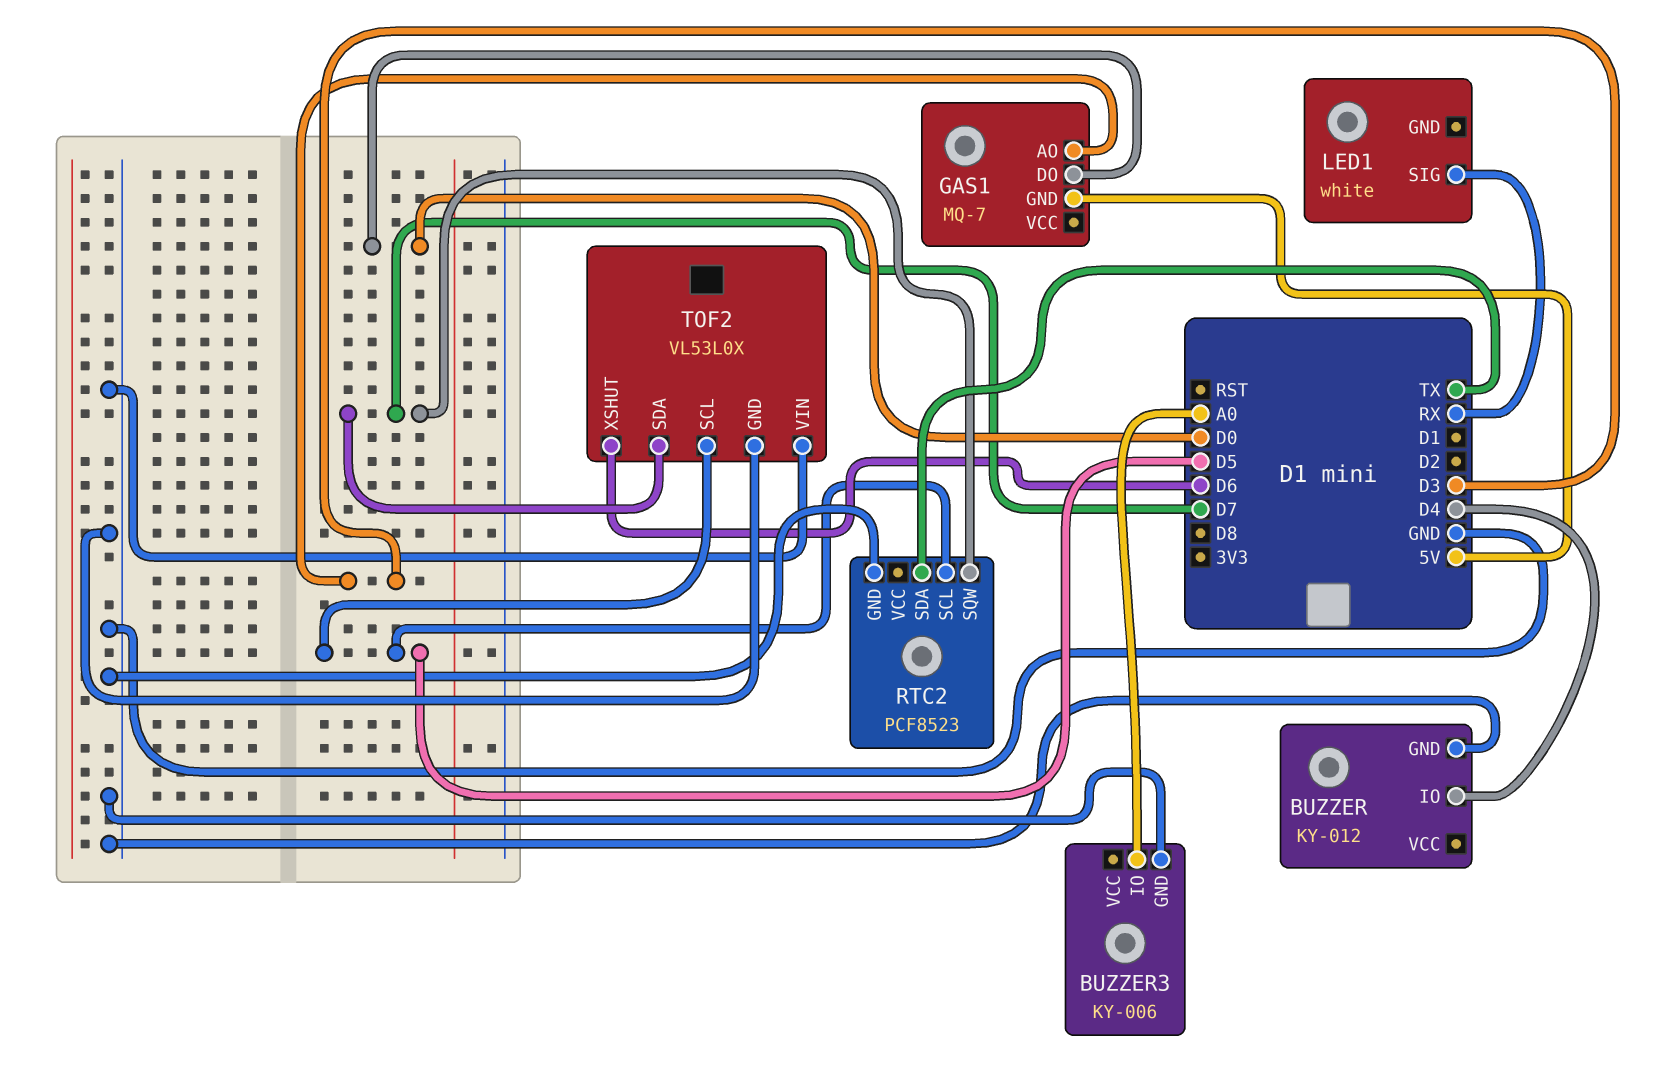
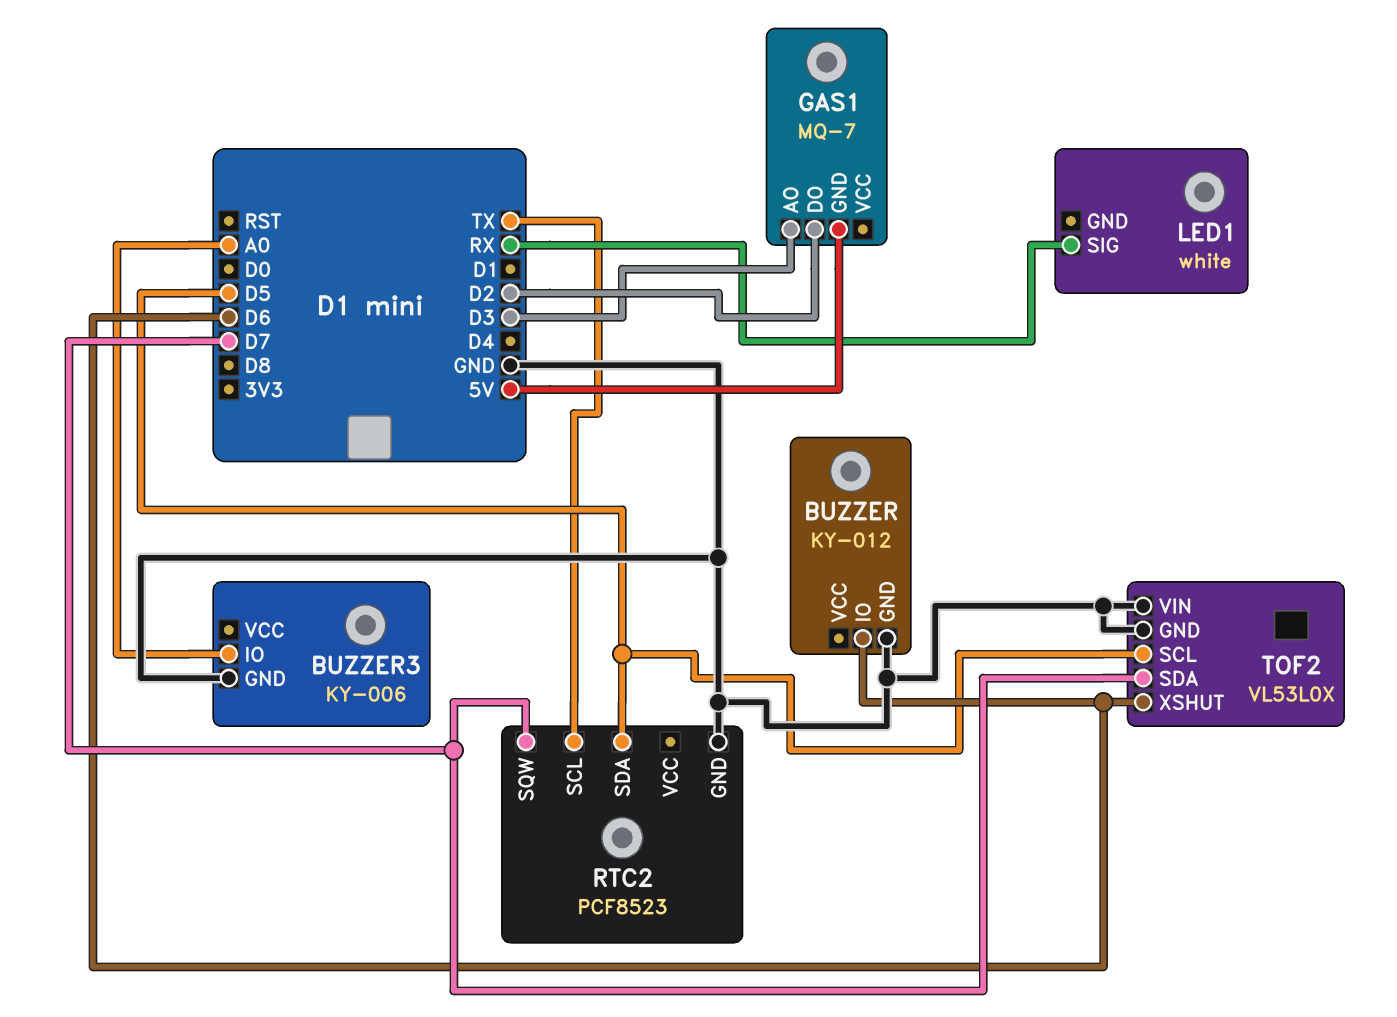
BUZZER pin IO: D4 -> D6
GAS1 pin DO: D0 -> D2
RTC2 pin SCL: D5 -> TX
RTC2 pin SDA: TX -> D5

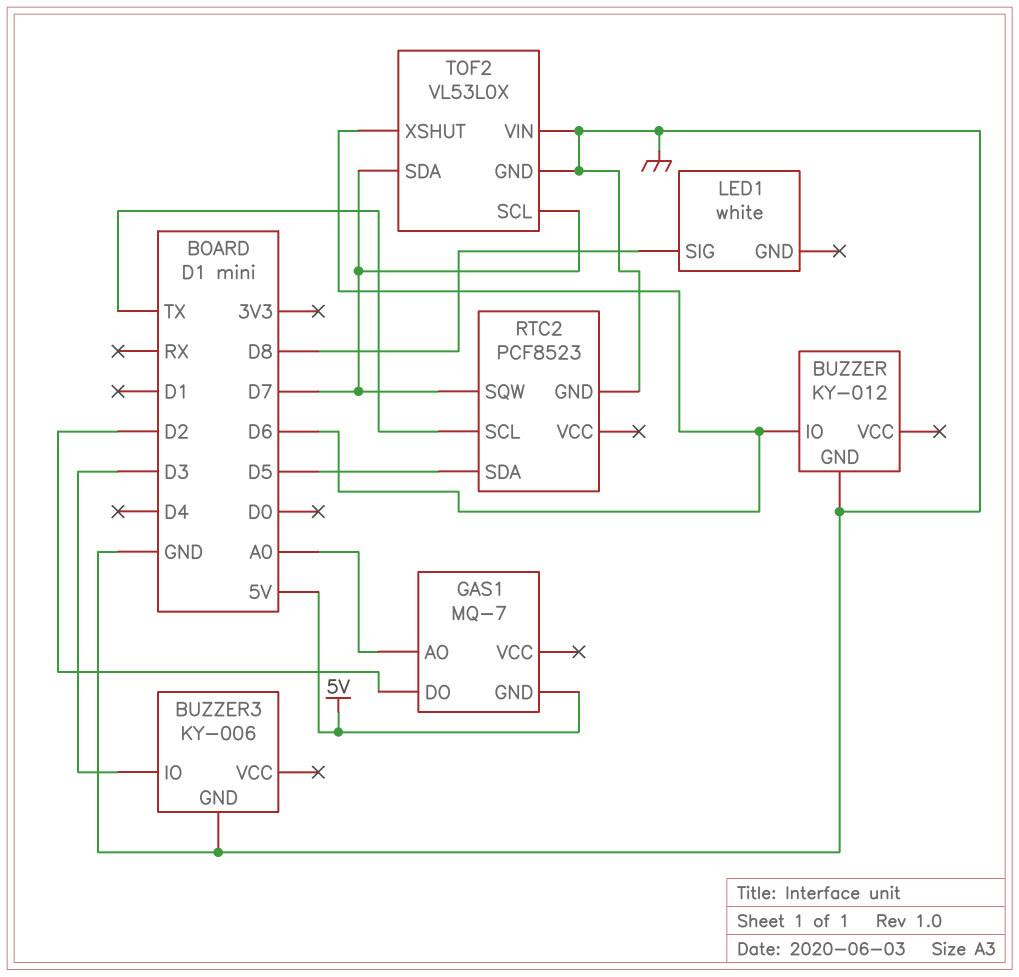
BUZZER3 pin IO: A0 -> D3
GAS1 pin AO: D3 -> A0
LED1 pin SIG: RX -> D8
TOF2 pin SCL: D5 -> D7

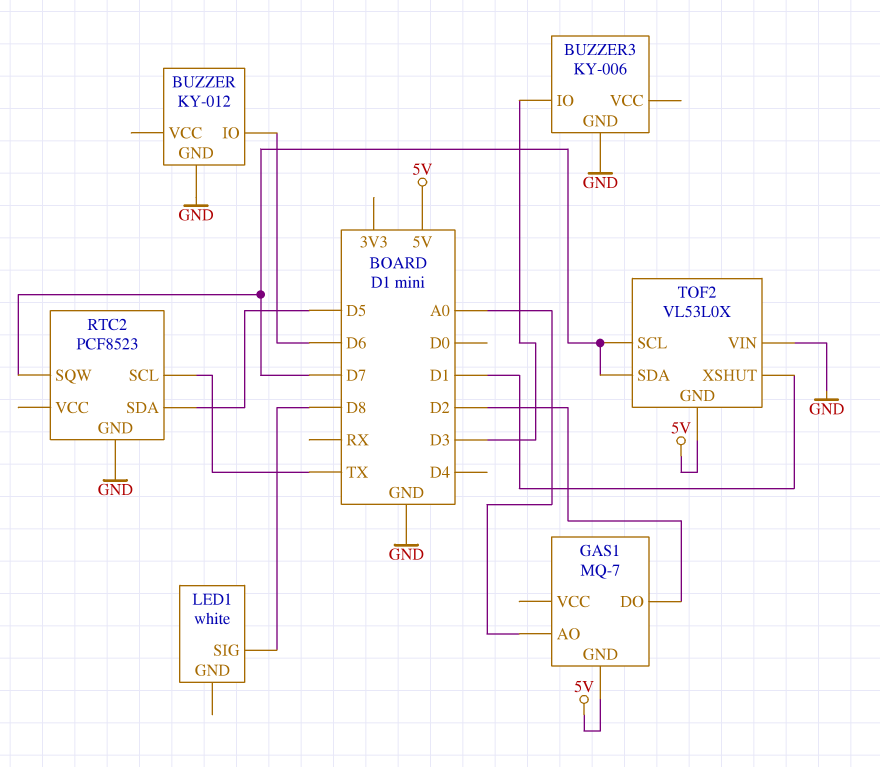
TOF2 pin GND: GND -> 5V
TOF2 pin XSHUT: D6 -> D1

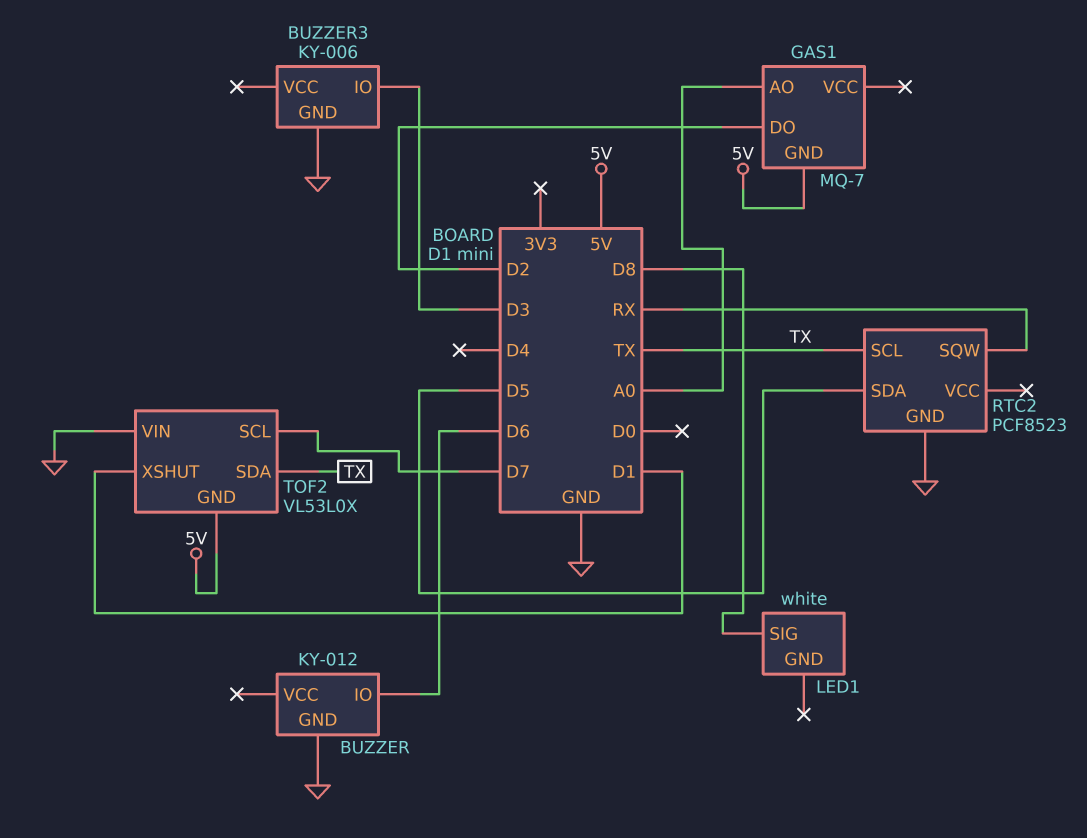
RTC2 pin SQW: D7 -> RX
TOF2 pin SDA: D7 -> TX

